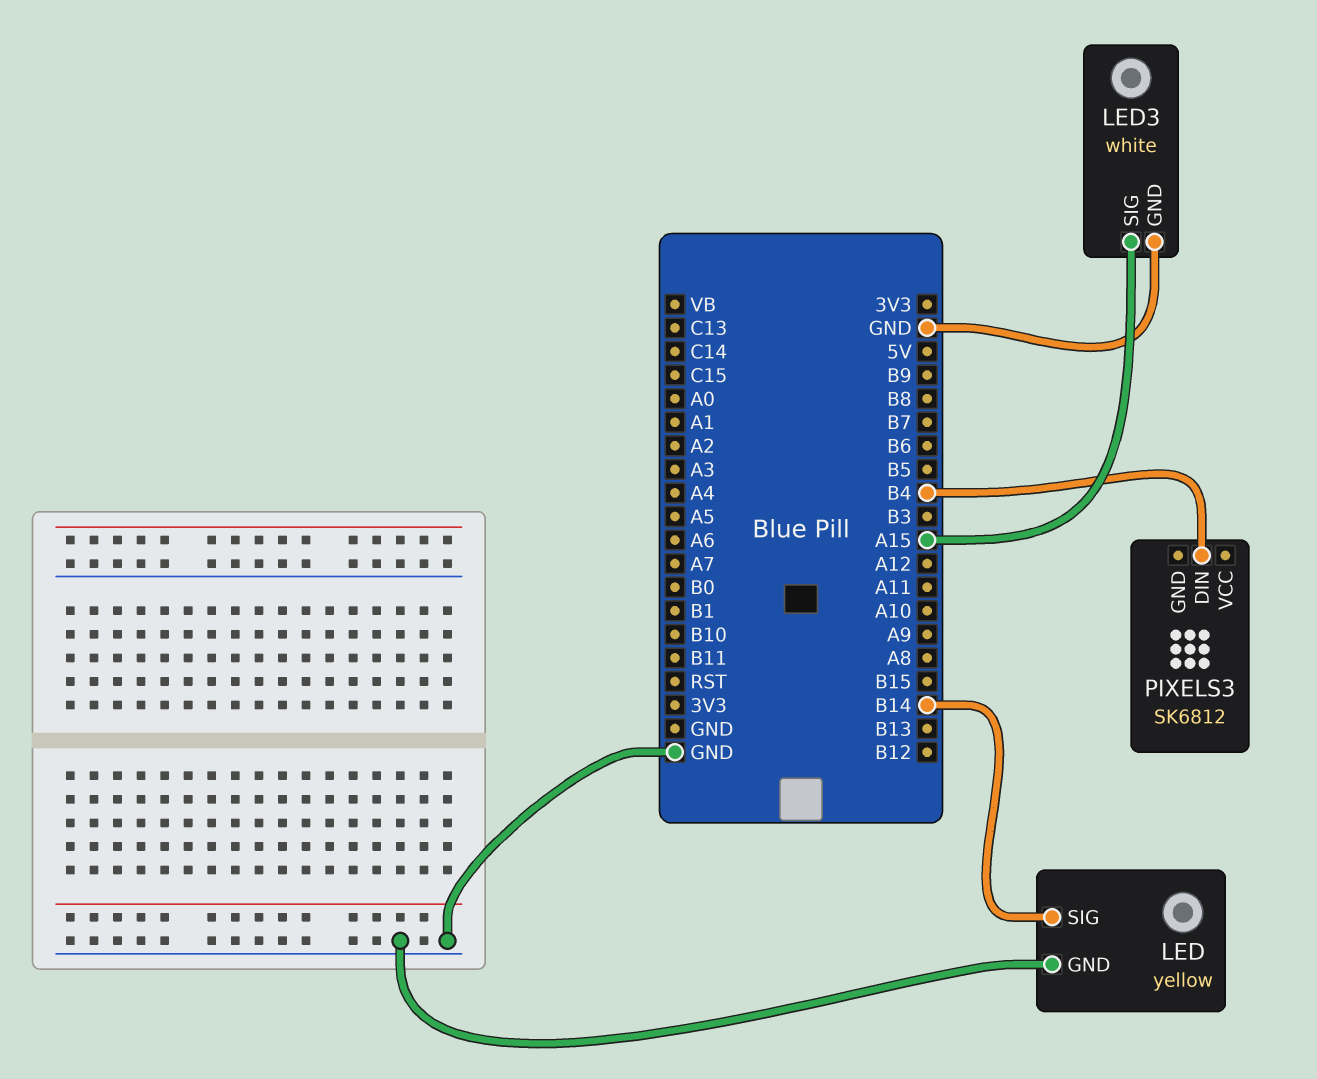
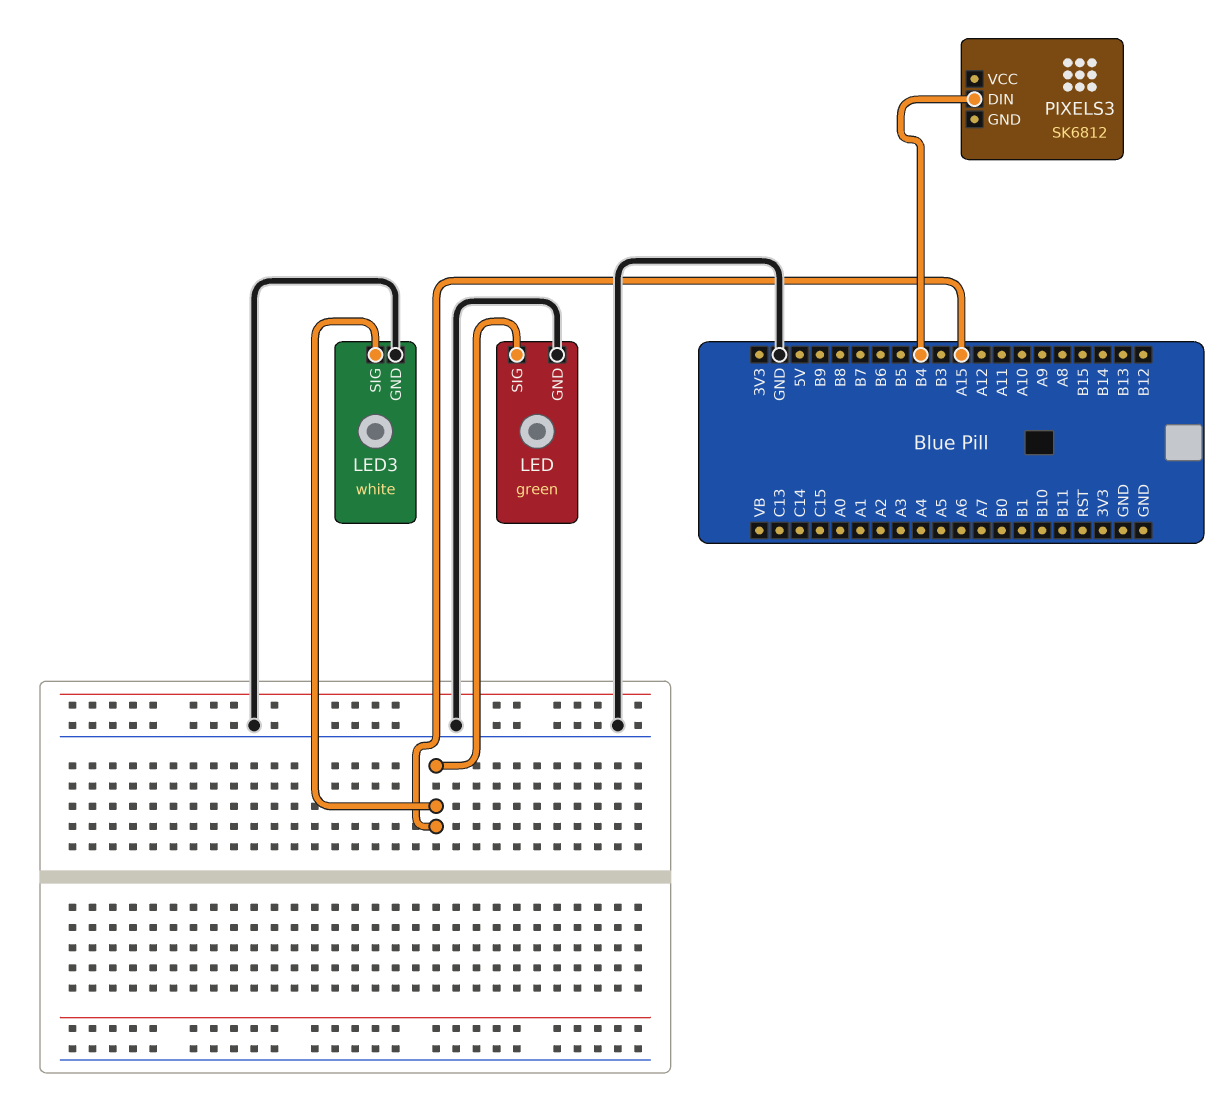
LED: yellow -> green
LED pin SIG: B14 -> A15

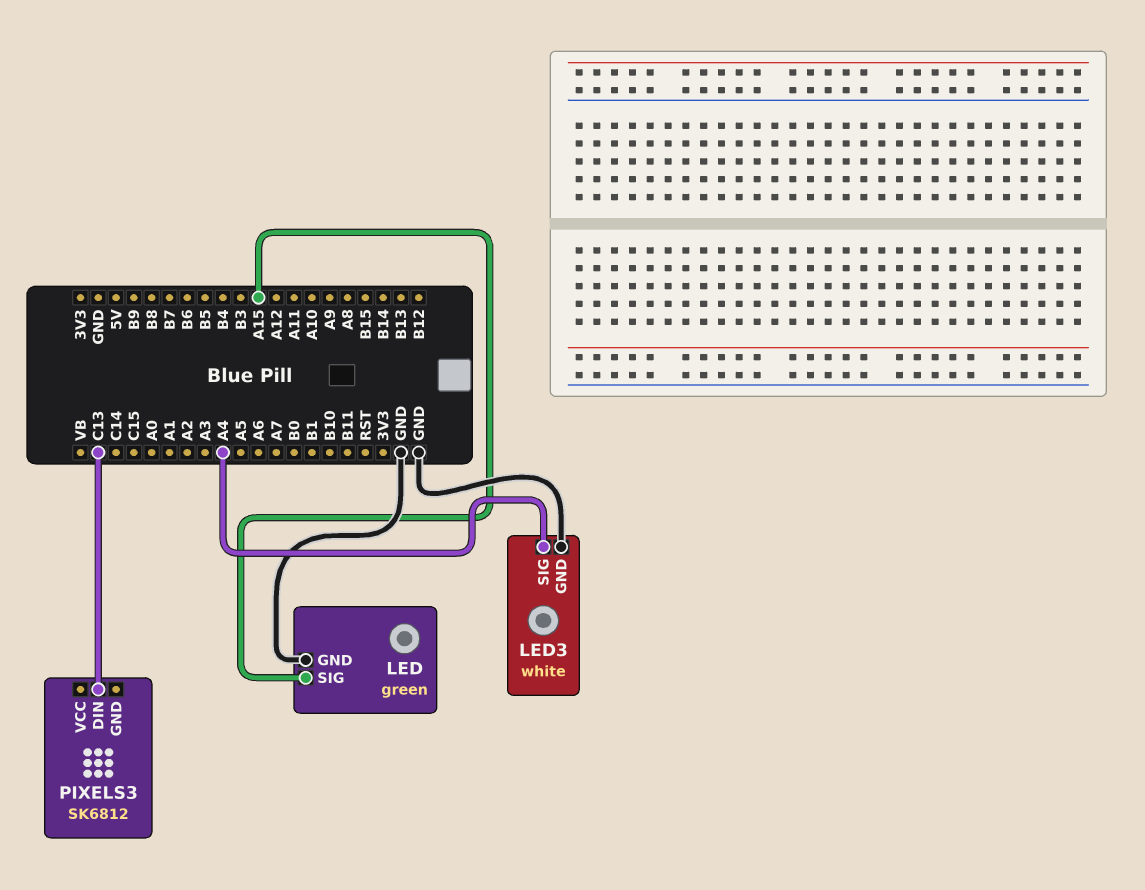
LED3 pin SIG: A15 -> A4
PIXELS3 pin DIN: B4 -> C13

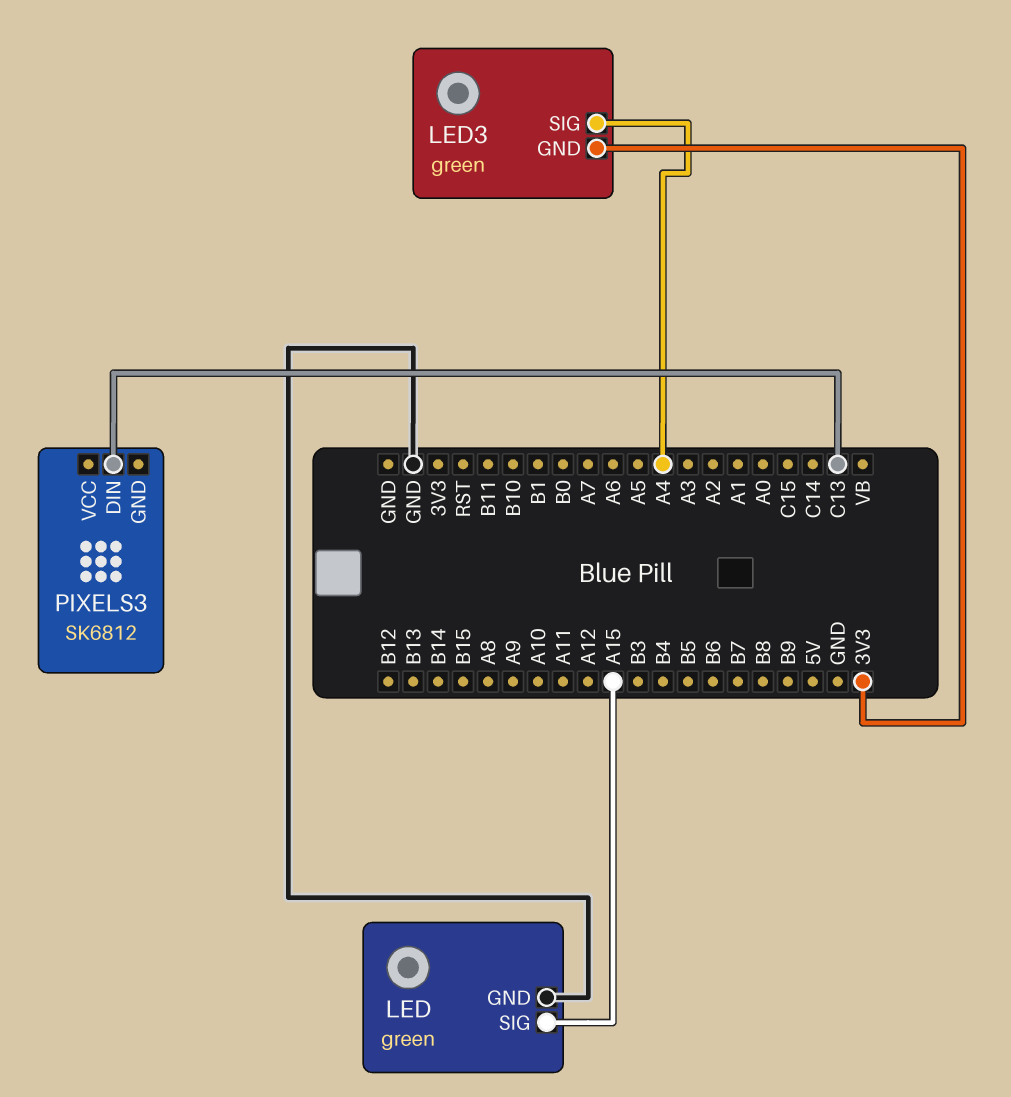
LED3: white -> green
LED3 pin GND: GND -> 3V3

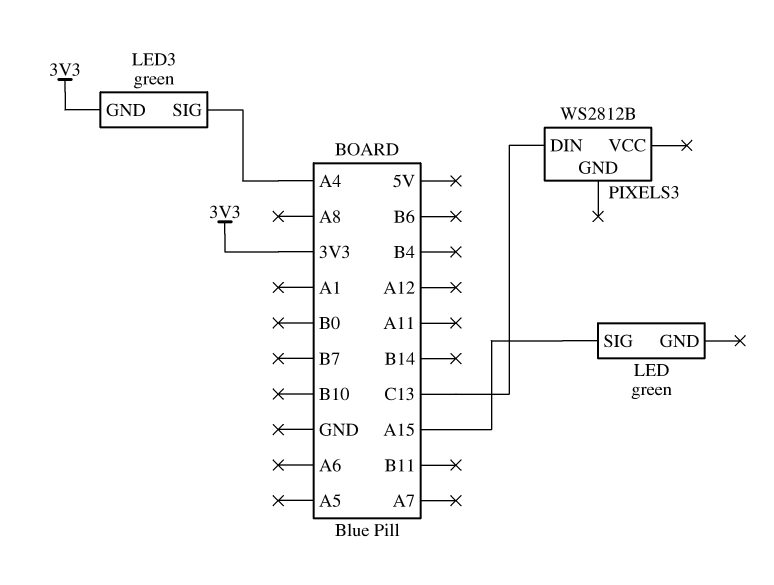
LED pin GND: GND -> none
PIXELS3: SK6812 -> WS2812B

